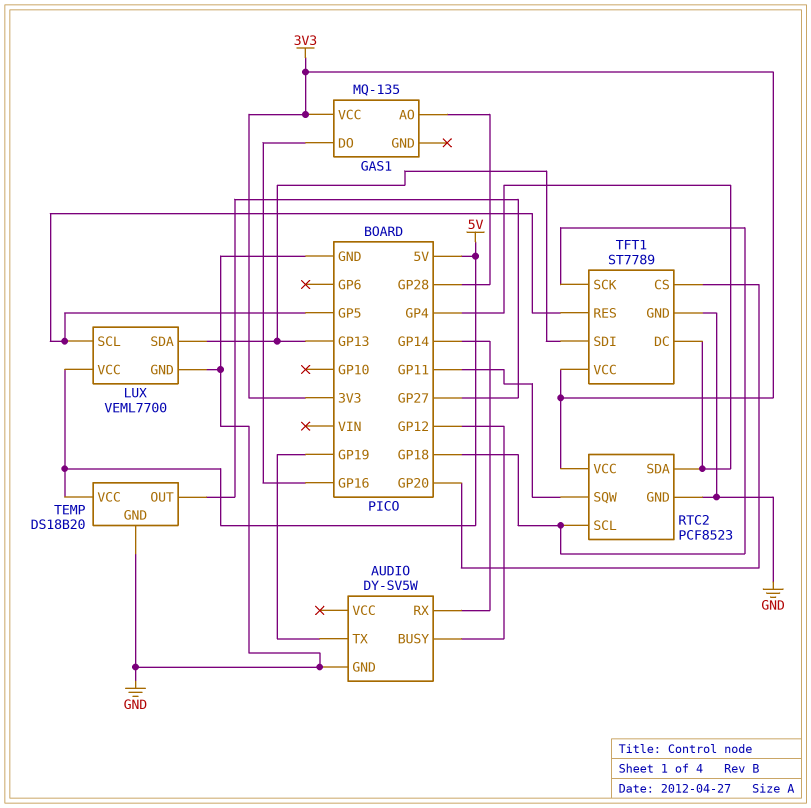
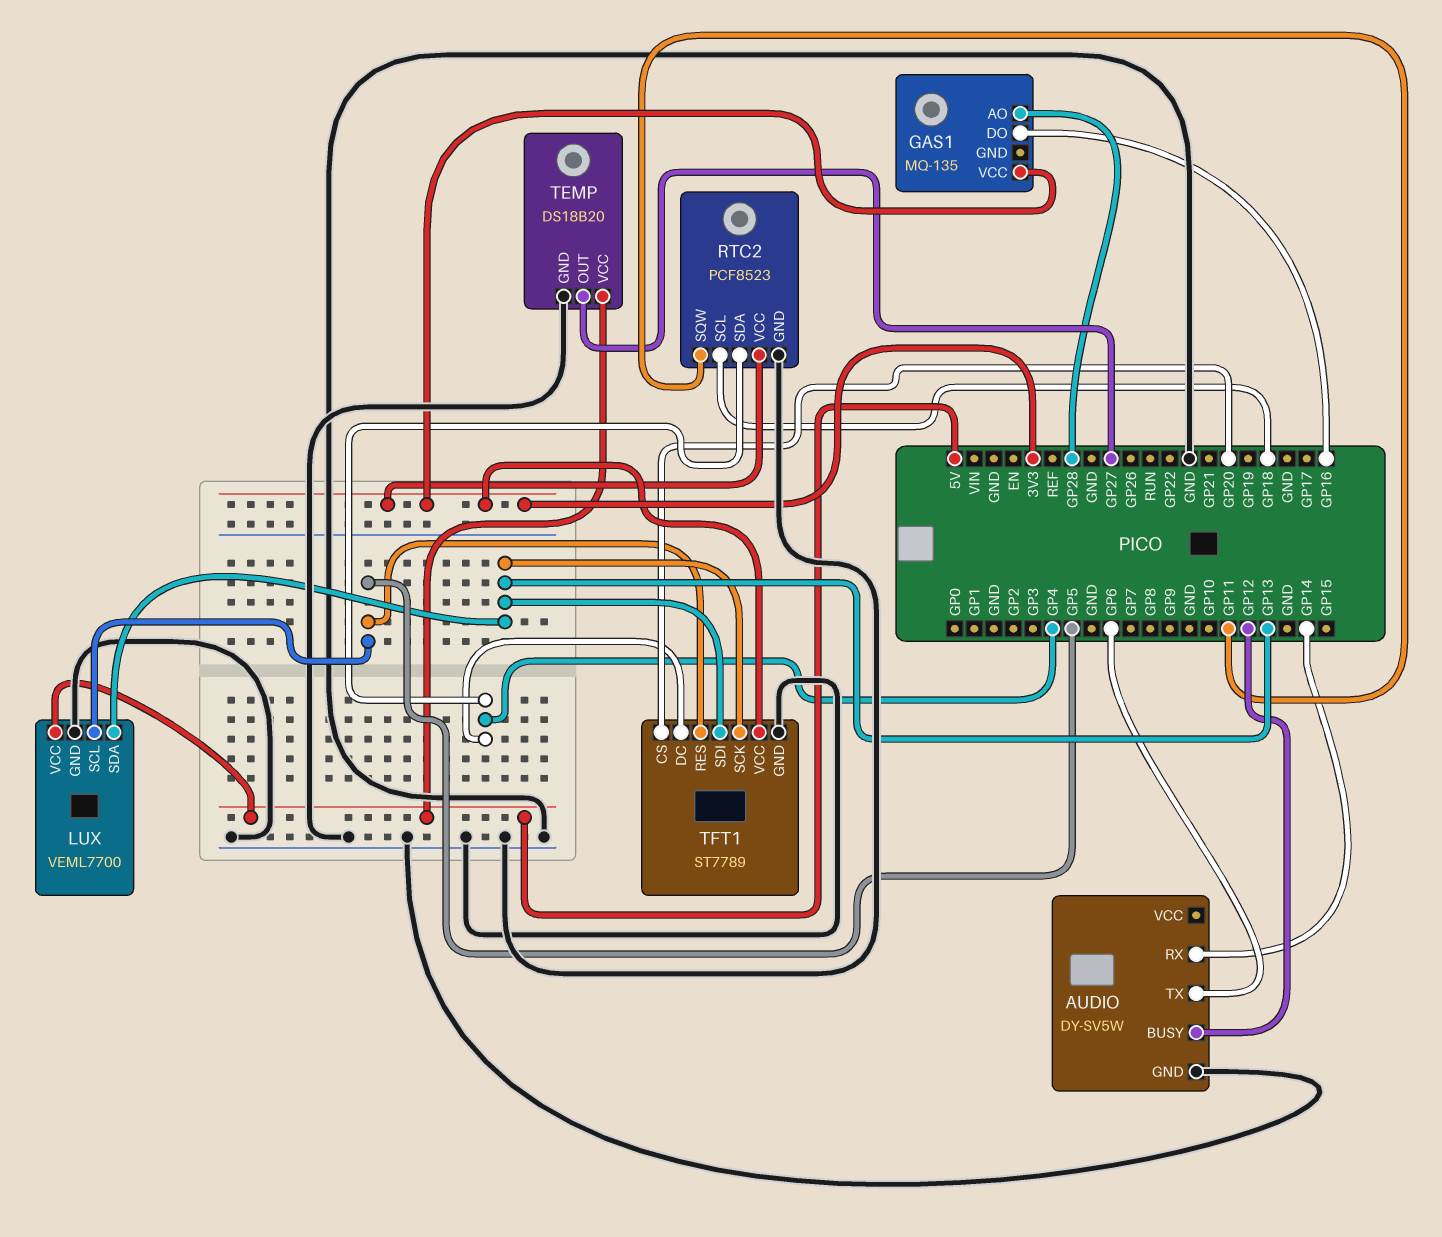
AUDIO pin TX: GP19 -> GP6
TFT1 pin SCK: GP18 -> GP13

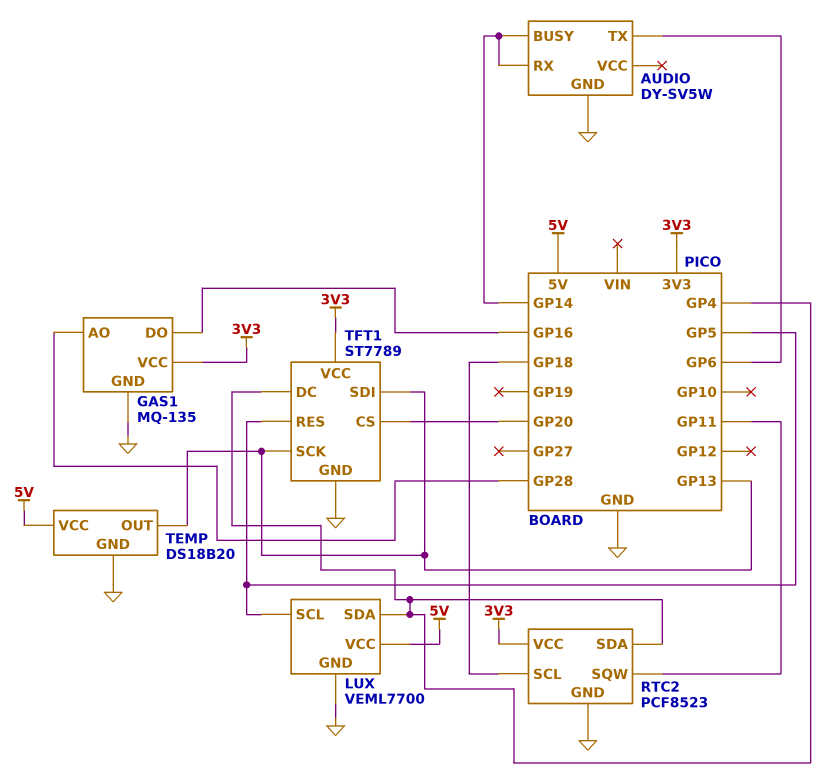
AUDIO pin BUSY: GP12 -> GP14
GAS1 pin GND: none -> GND
LUX pin SDA: GP13 -> GP4
TEMP pin OUT: GP27 -> GP13

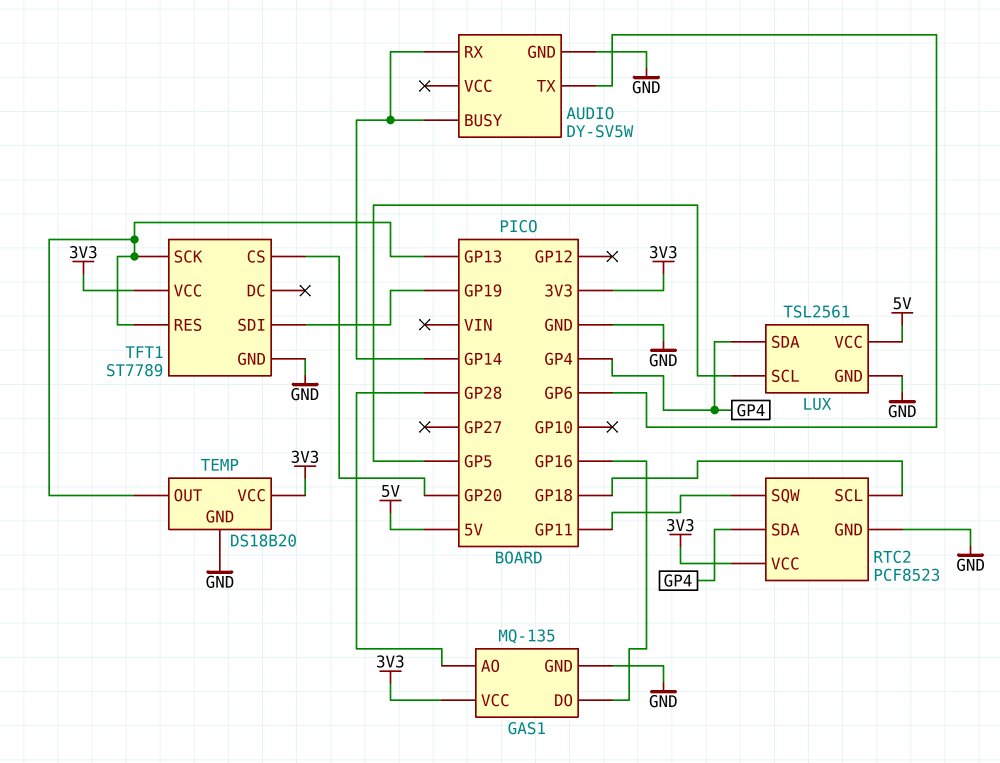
LUX: VEML7700 -> TSL2561
TEMP pin VCC: 5V -> 3V3
TFT1 pin DC: GP4 -> none
TFT1 pin RES: GP5 -> GP13
TFT1 pin SDI: GP13 -> GP19

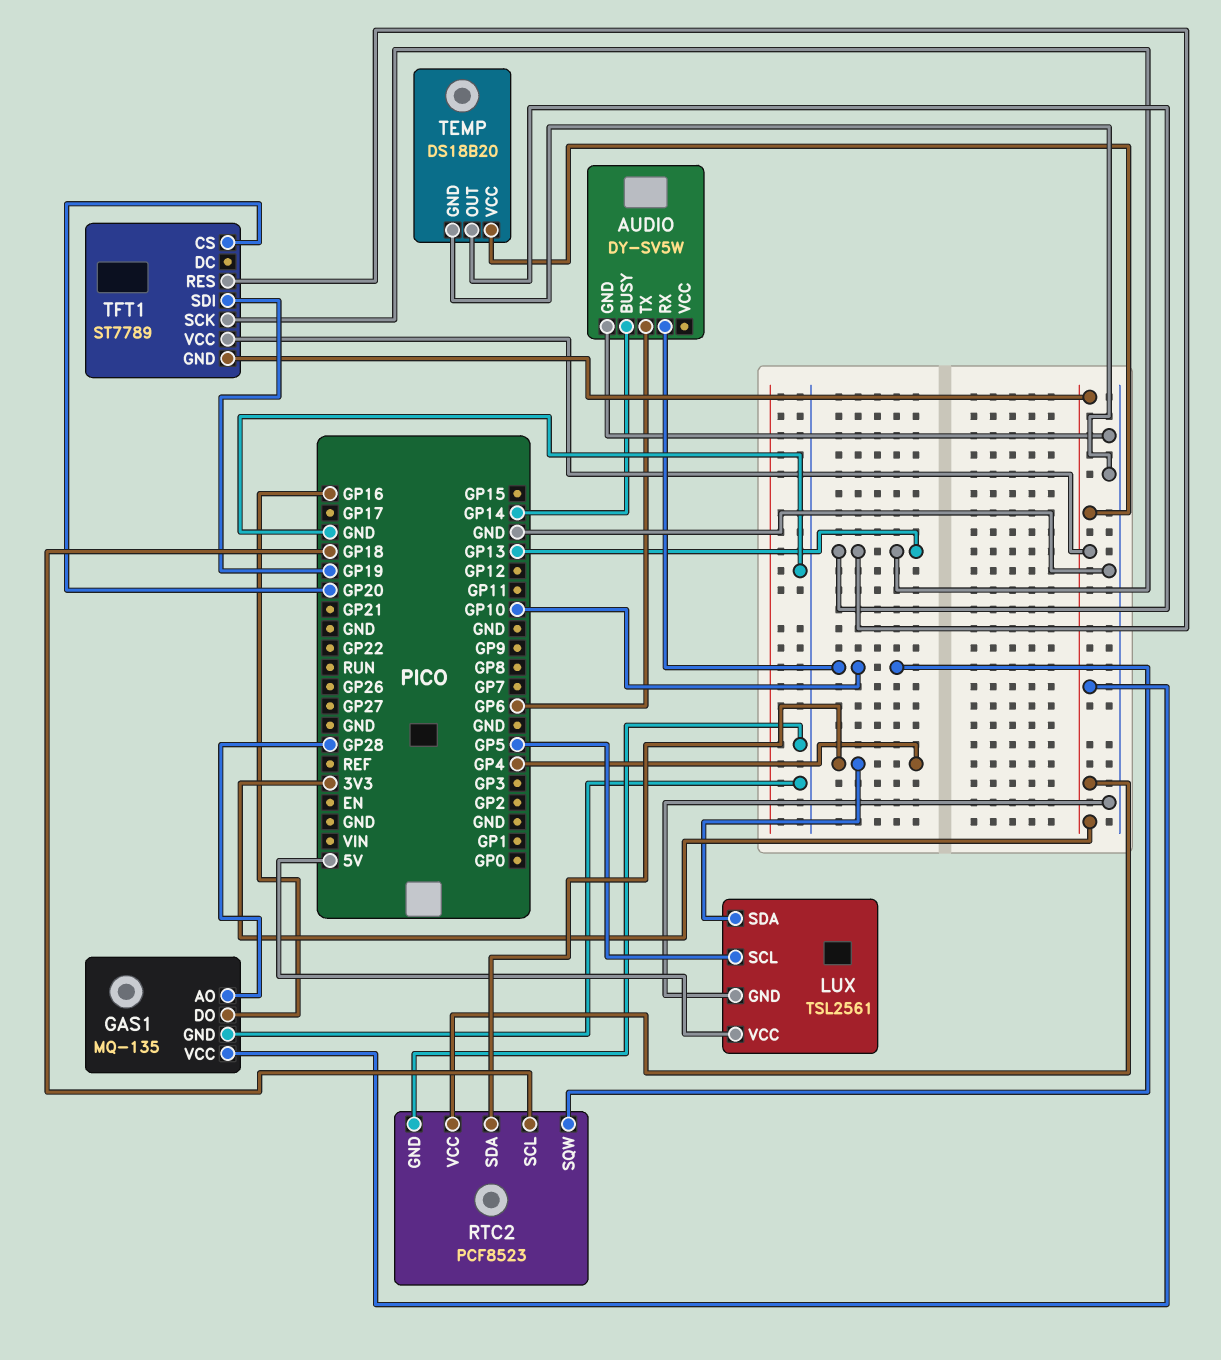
AUDIO pin RX: GP14 -> GP10
RTC2 pin SQW: GP11 -> GP10
TFT1 pin GND: GND -> 3V3

